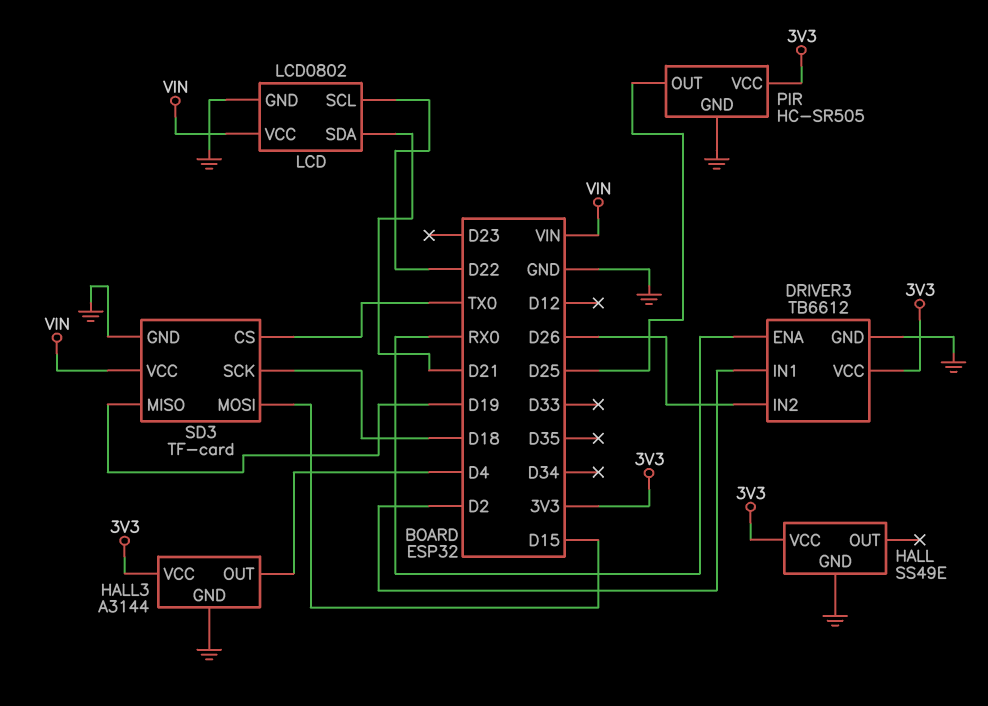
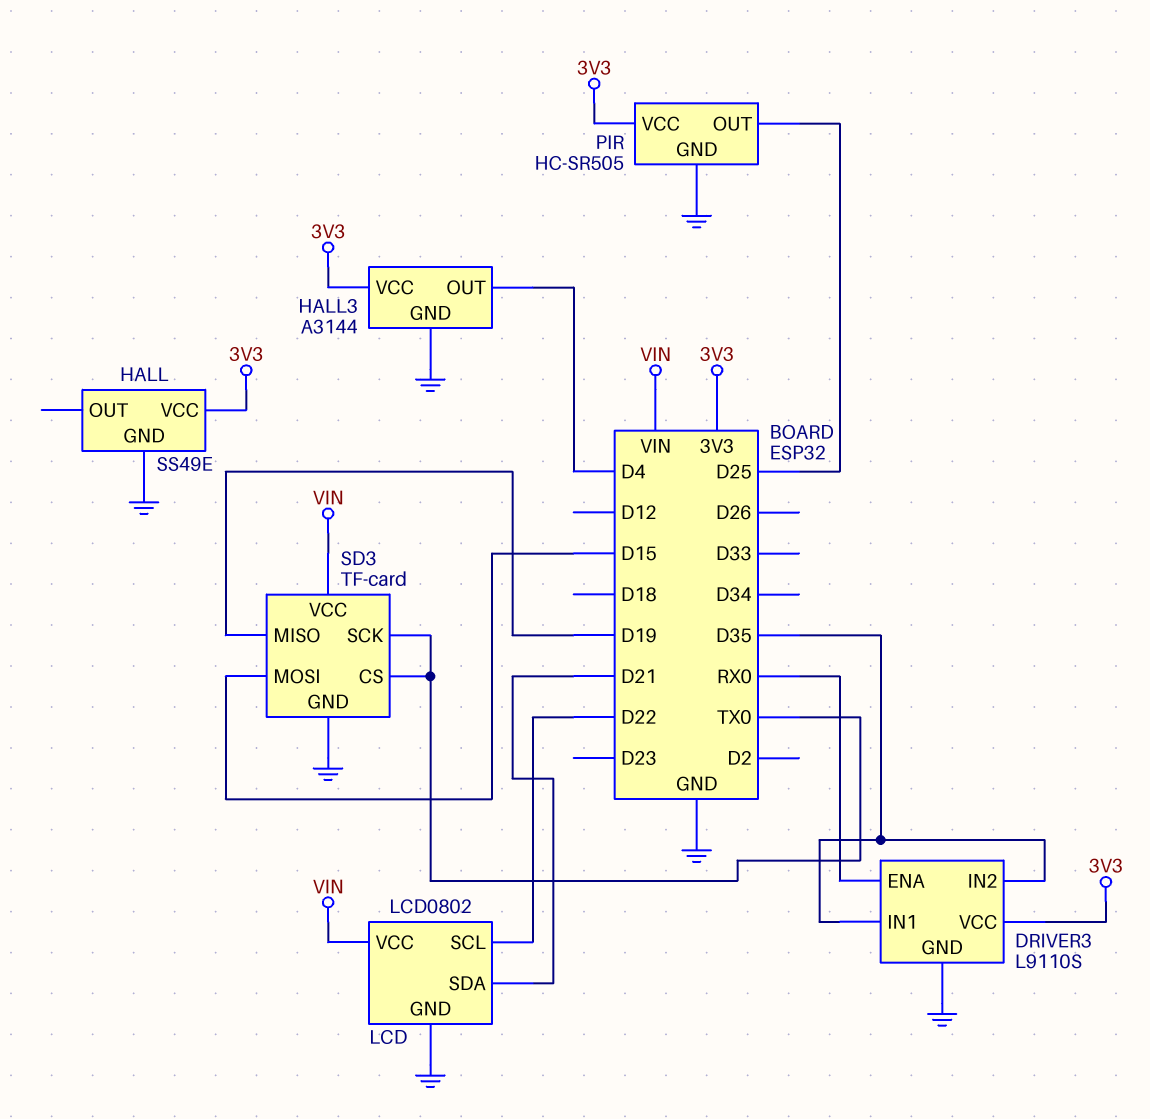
DRIVER3: TB6612 -> L9110S
DRIVER3 pin IN1: D2 -> D35
DRIVER3 pin IN2: D26 -> D35
SD3 pin SCK: D18 -> TX0

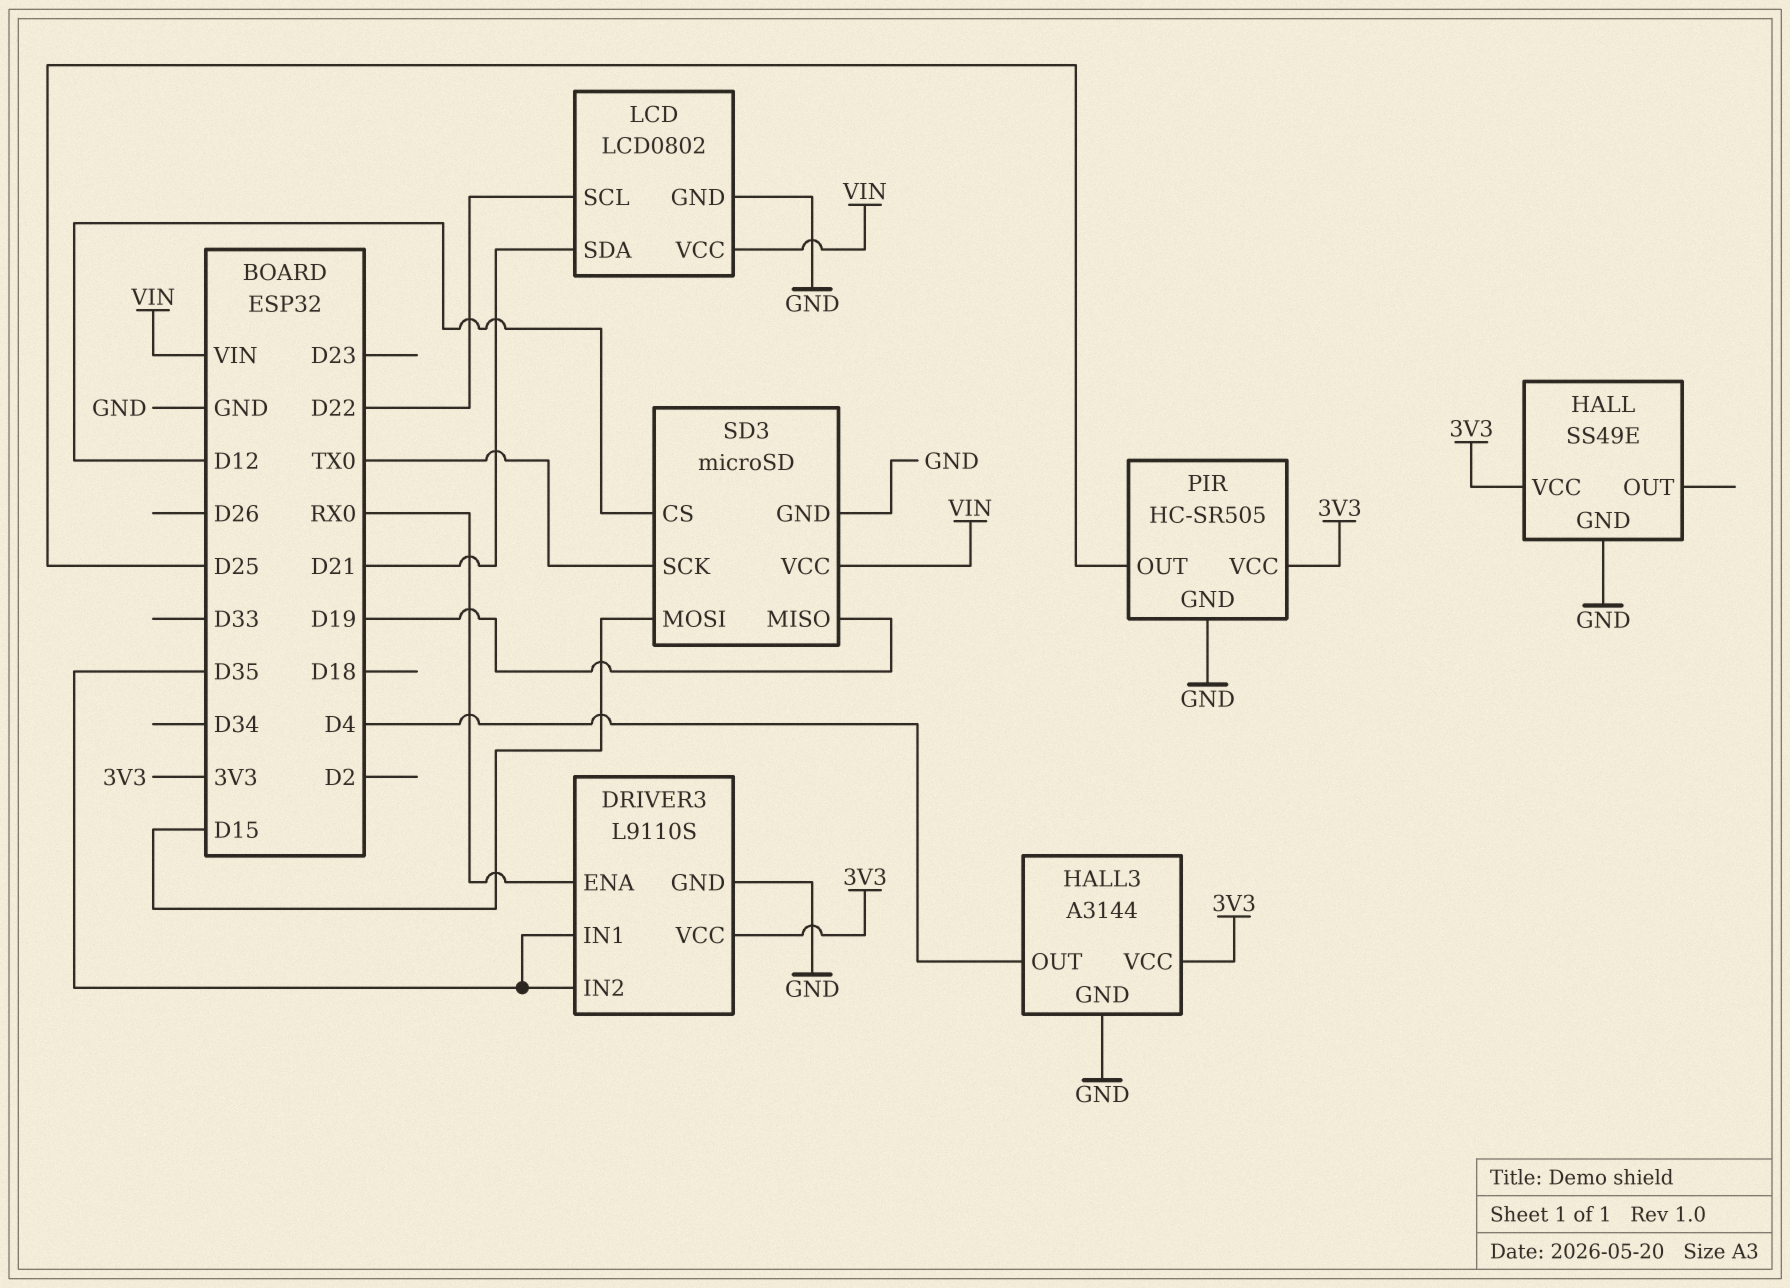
SD3: TF-card -> microSD
SD3 pin CS: TX0 -> D12

